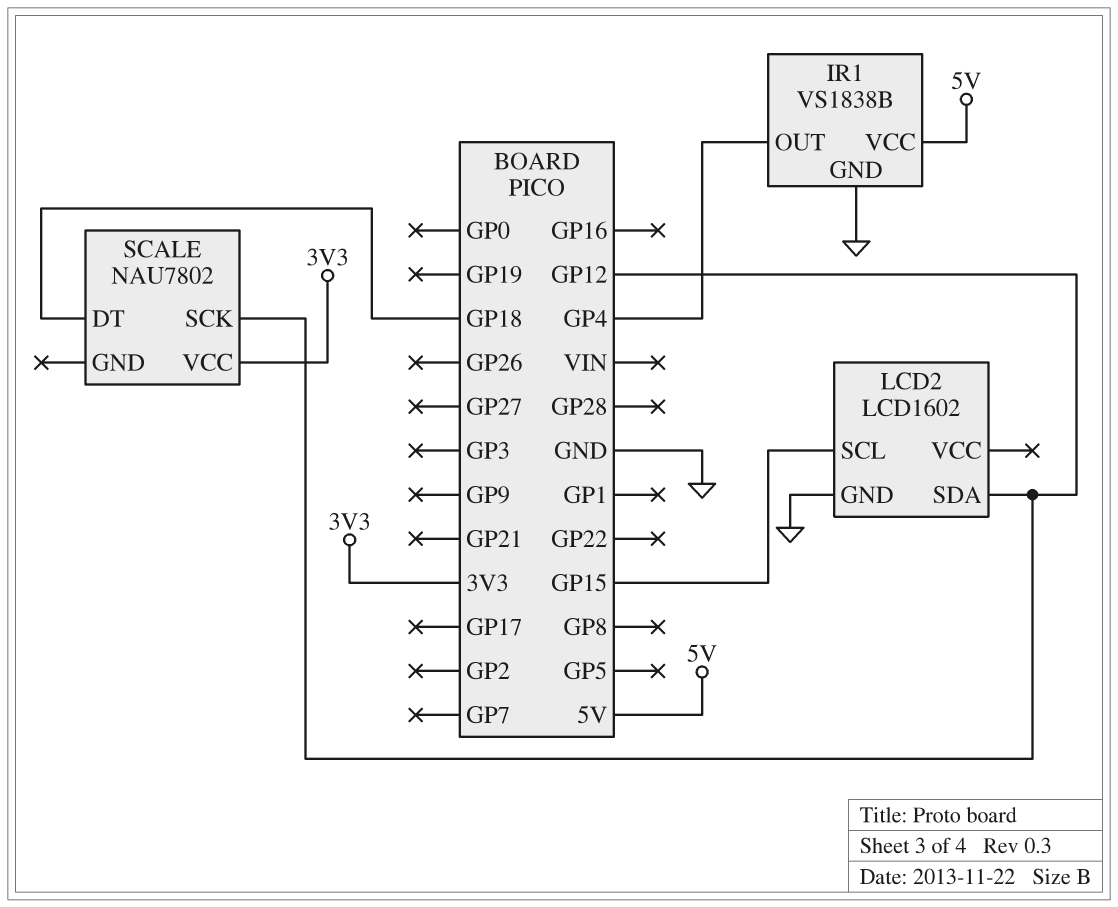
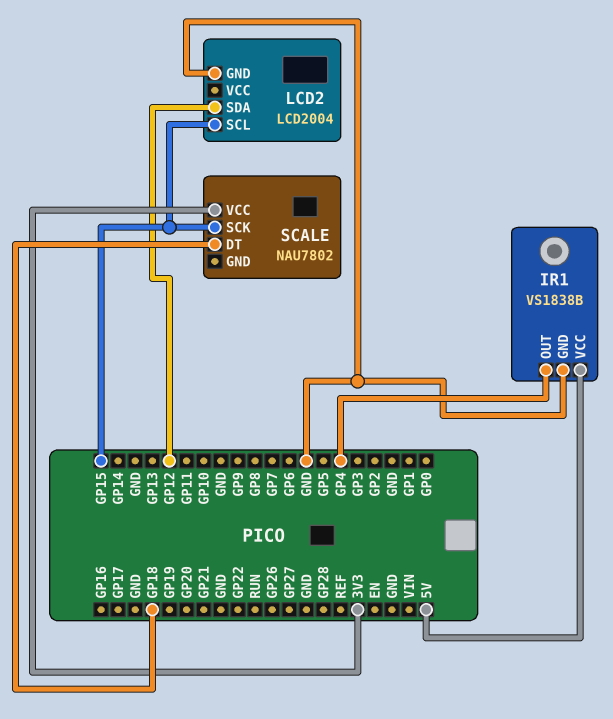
LCD2: LCD1602 -> LCD2004
SCALE pin SCK: GP12 -> GP15

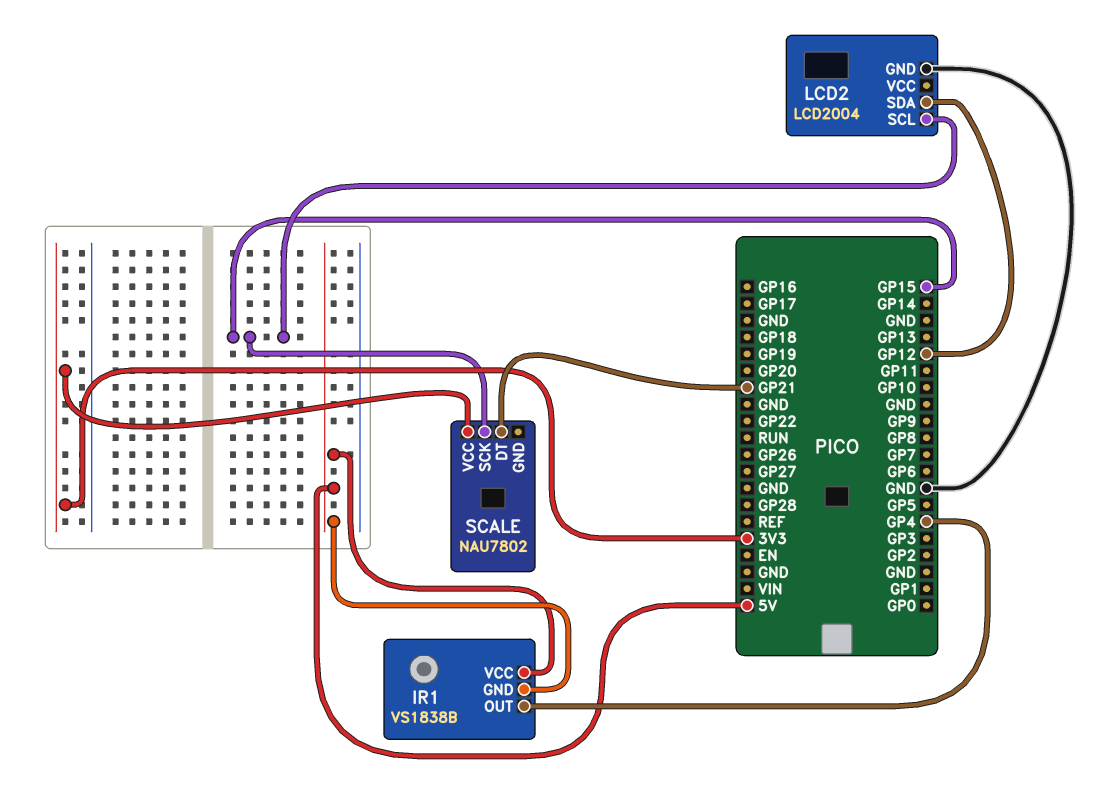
IR1 pin GND: GND -> 5V
SCALE pin DT: GP18 -> GP21

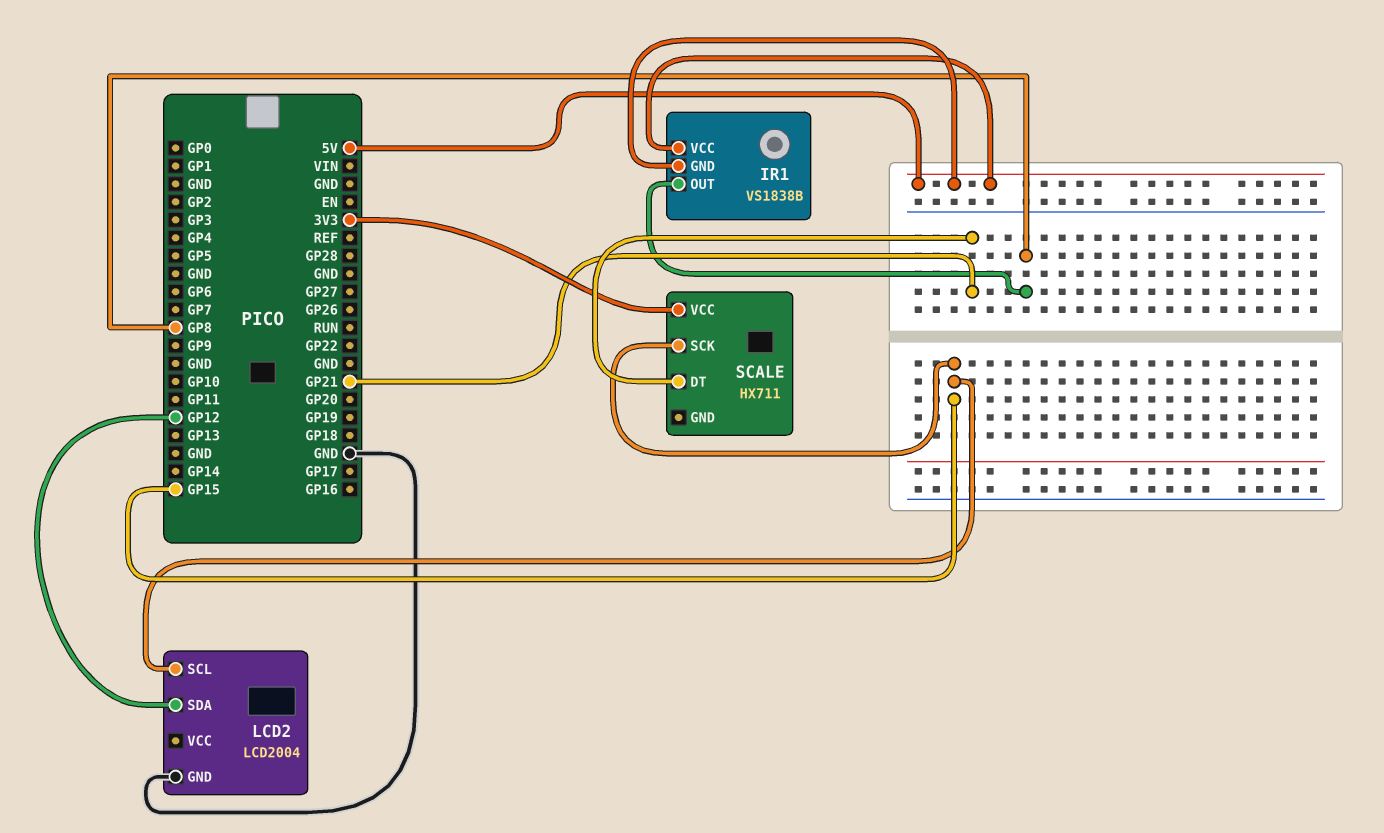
IR1 pin OUT: GP4 -> GP8
SCALE: NAU7802 -> HX711

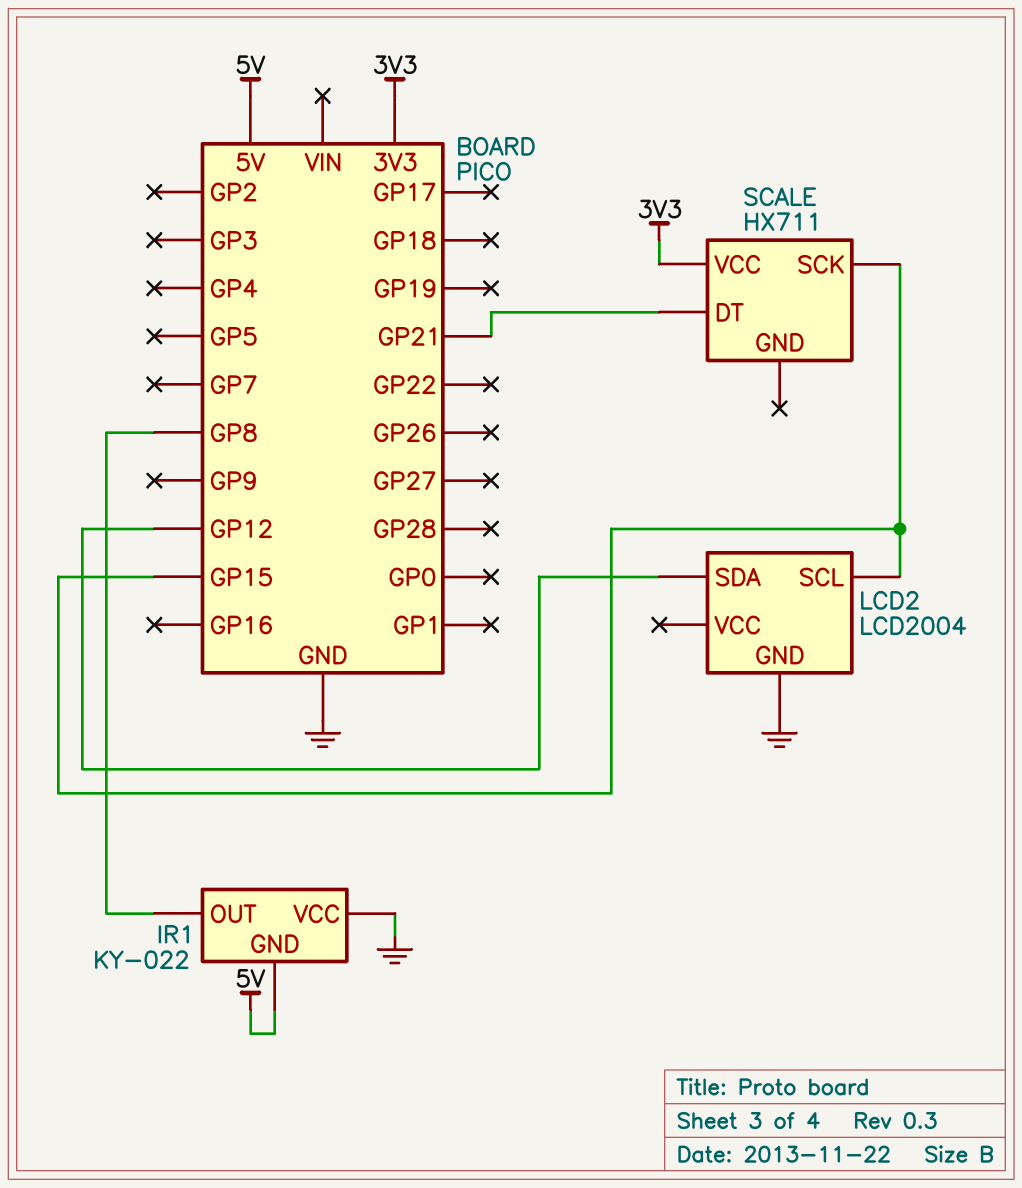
IR1: VS1838B -> KY-022
IR1 pin VCC: 5V -> GND

